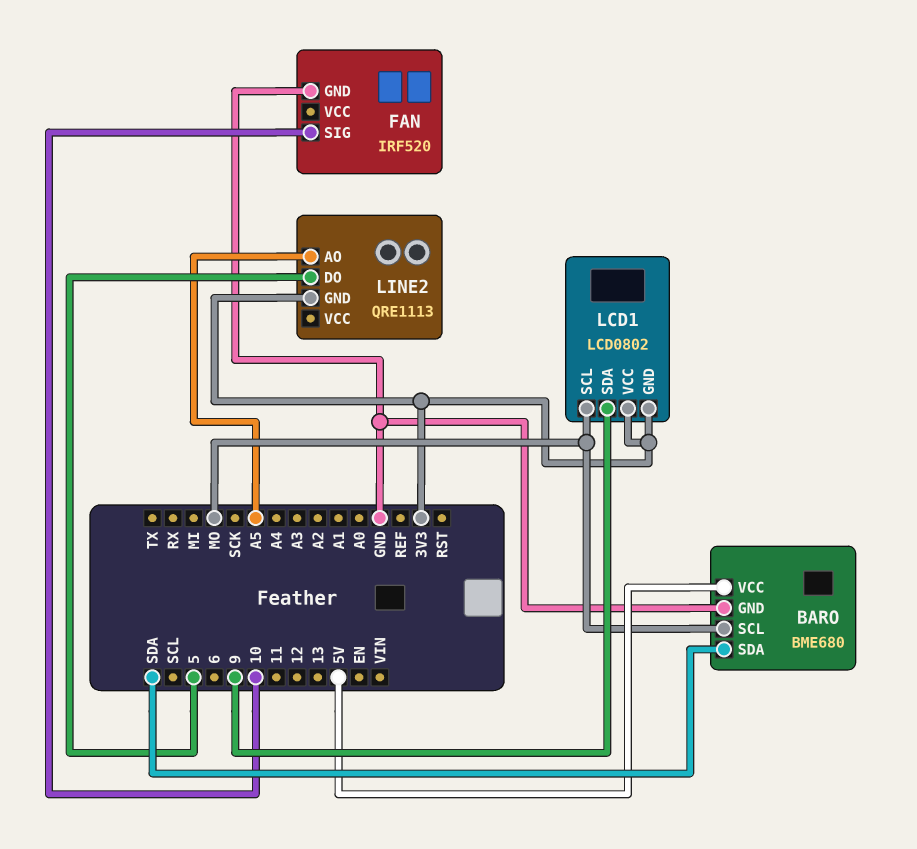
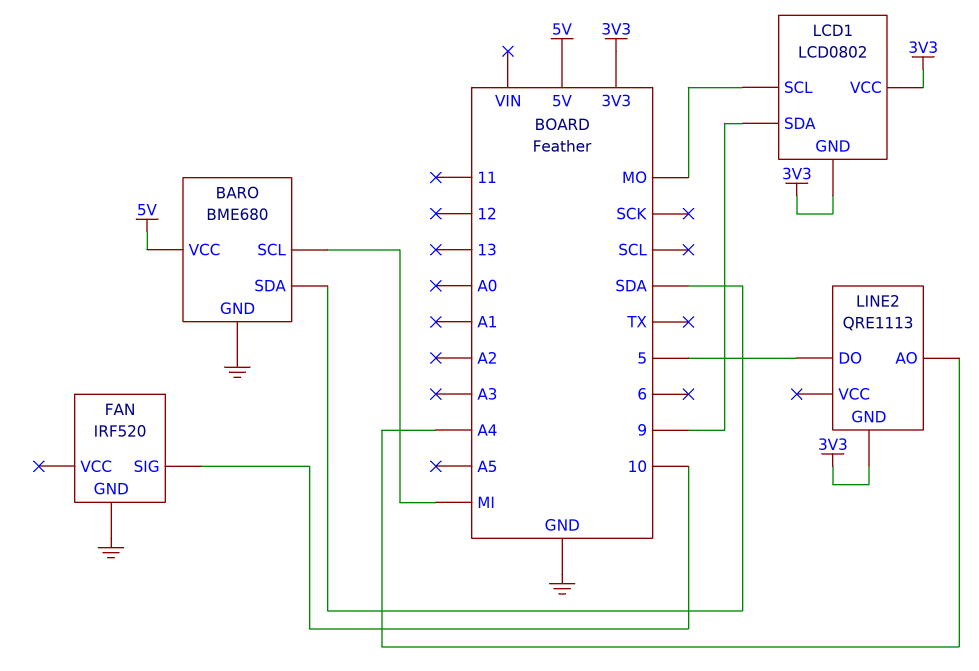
BARO pin SCL: MO -> MI
LINE2 pin AO: A5 -> A4

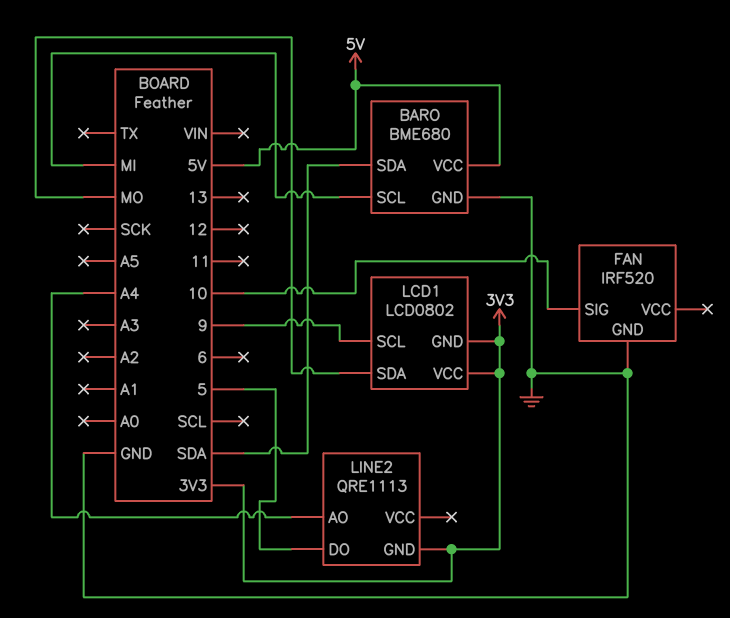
LCD1 pin SCL: MO -> 9
LCD1 pin SDA: 9 -> MO

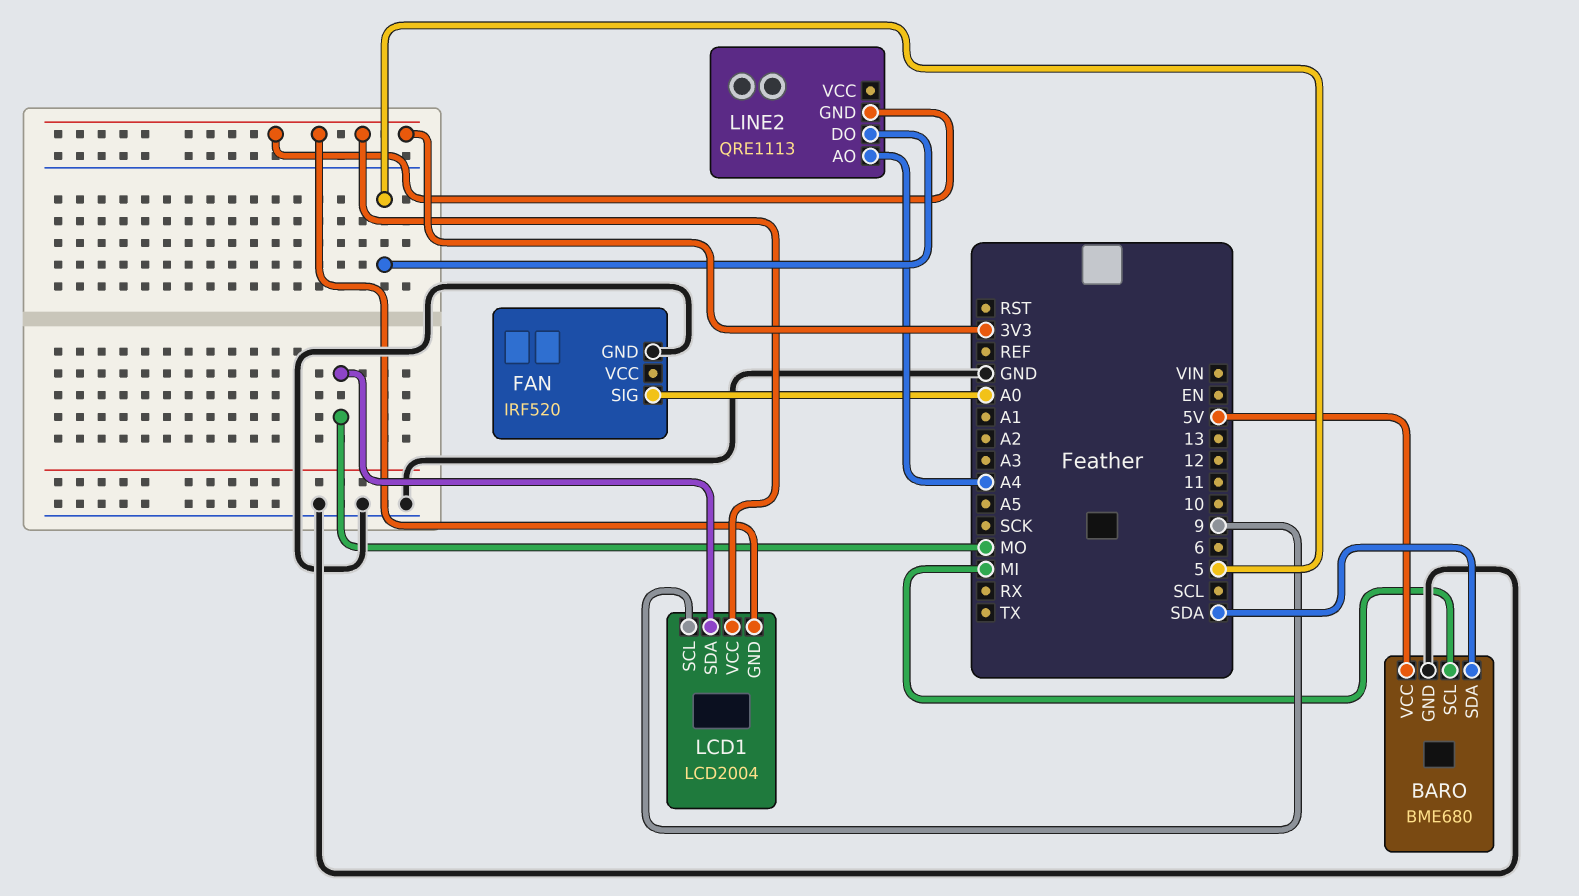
FAN pin SIG: 10 -> A0
LCD1: LCD0802 -> LCD2004

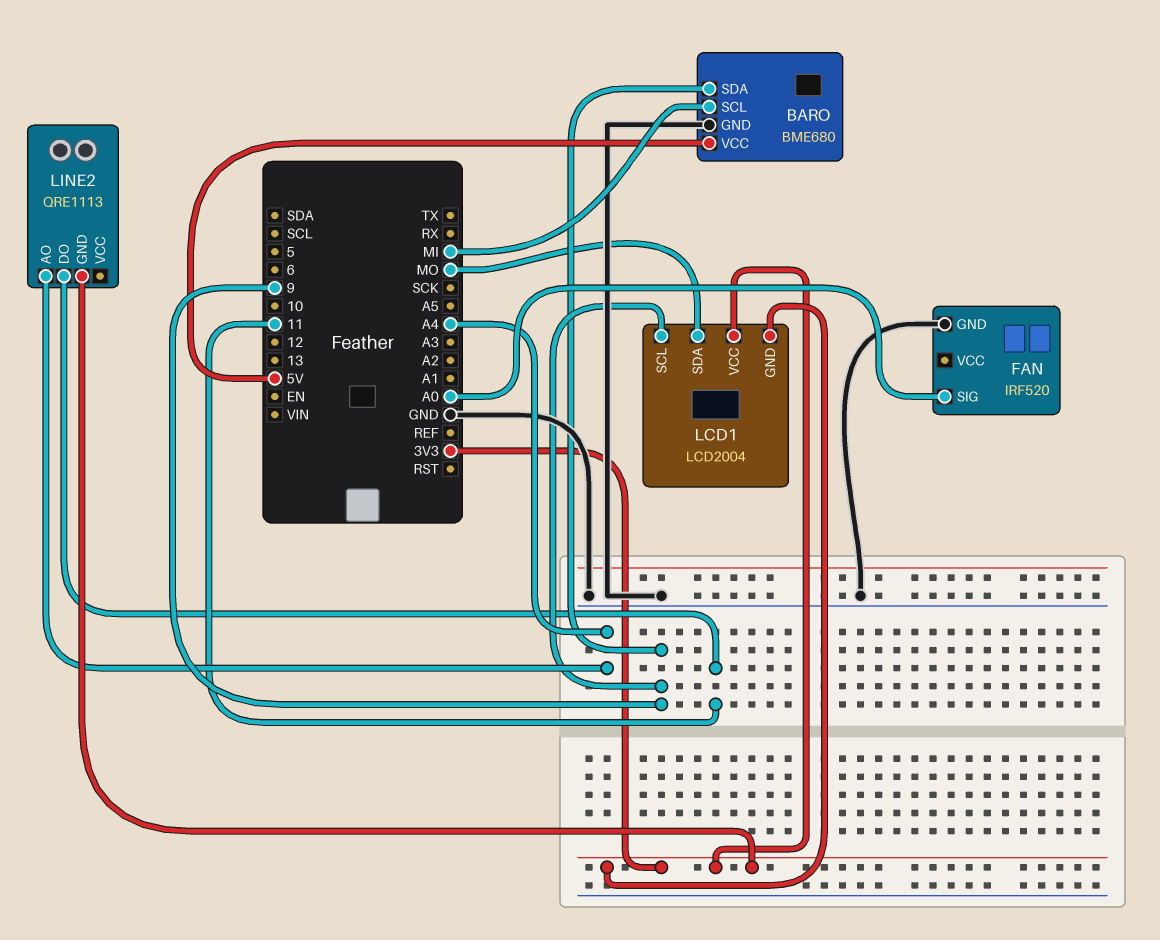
BARO pin SDA: SDA -> 9
LINE2 pin DO: 5 -> 11

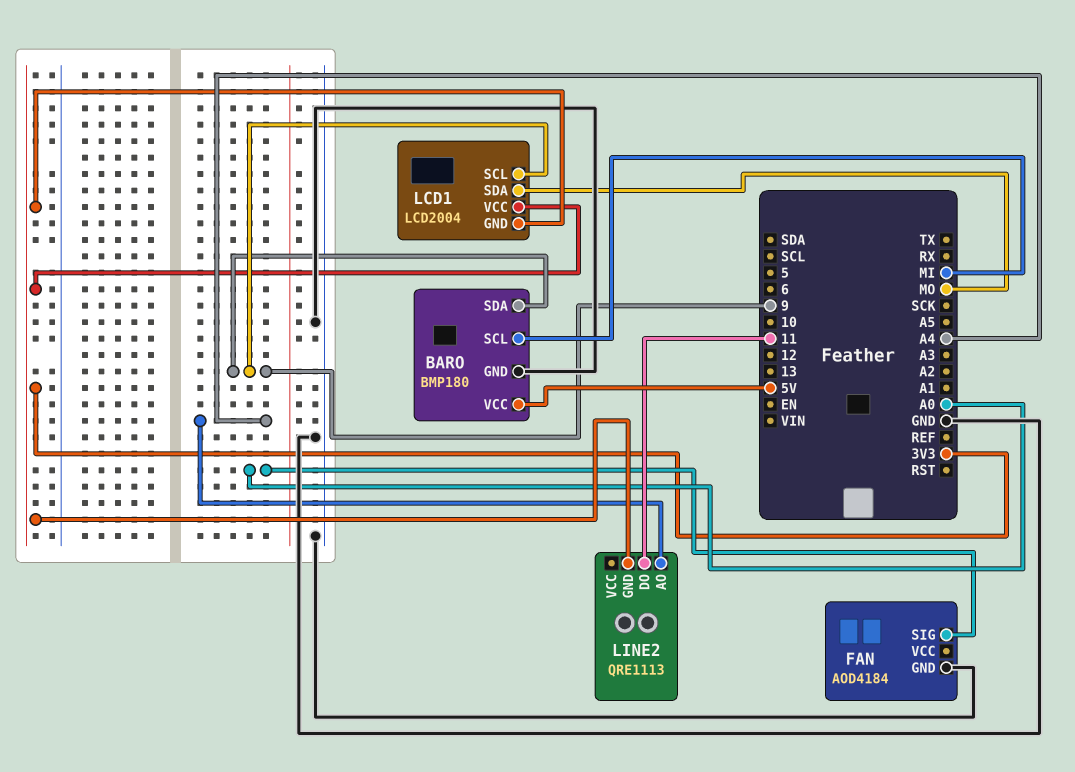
BARO: BME680 -> BMP180
FAN: IRF520 -> AOD4184

